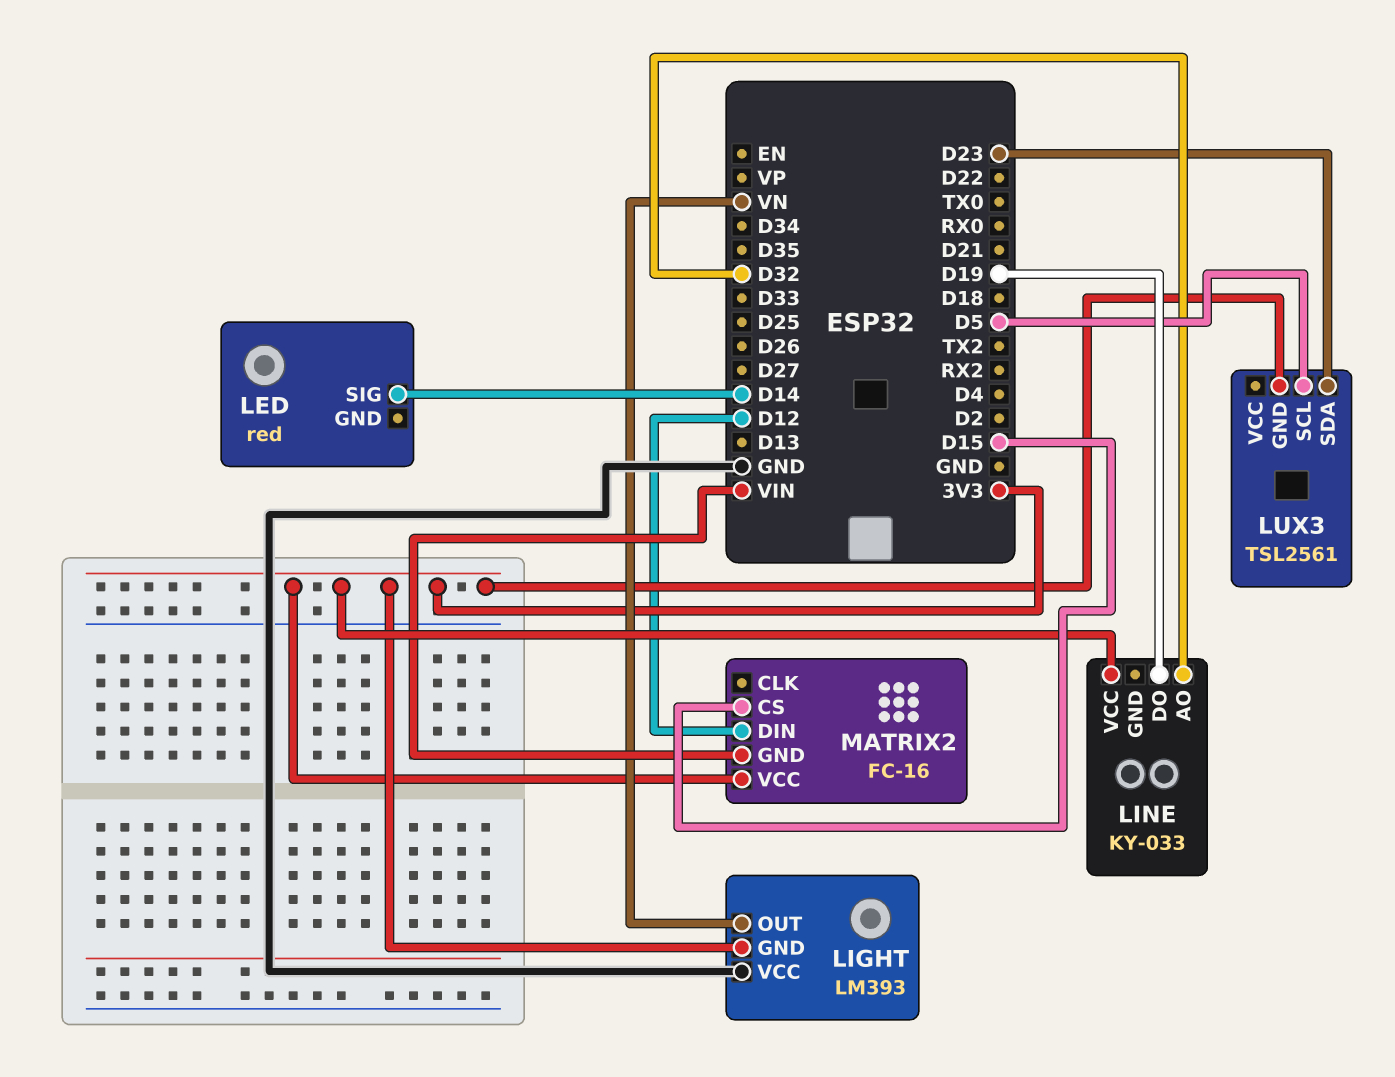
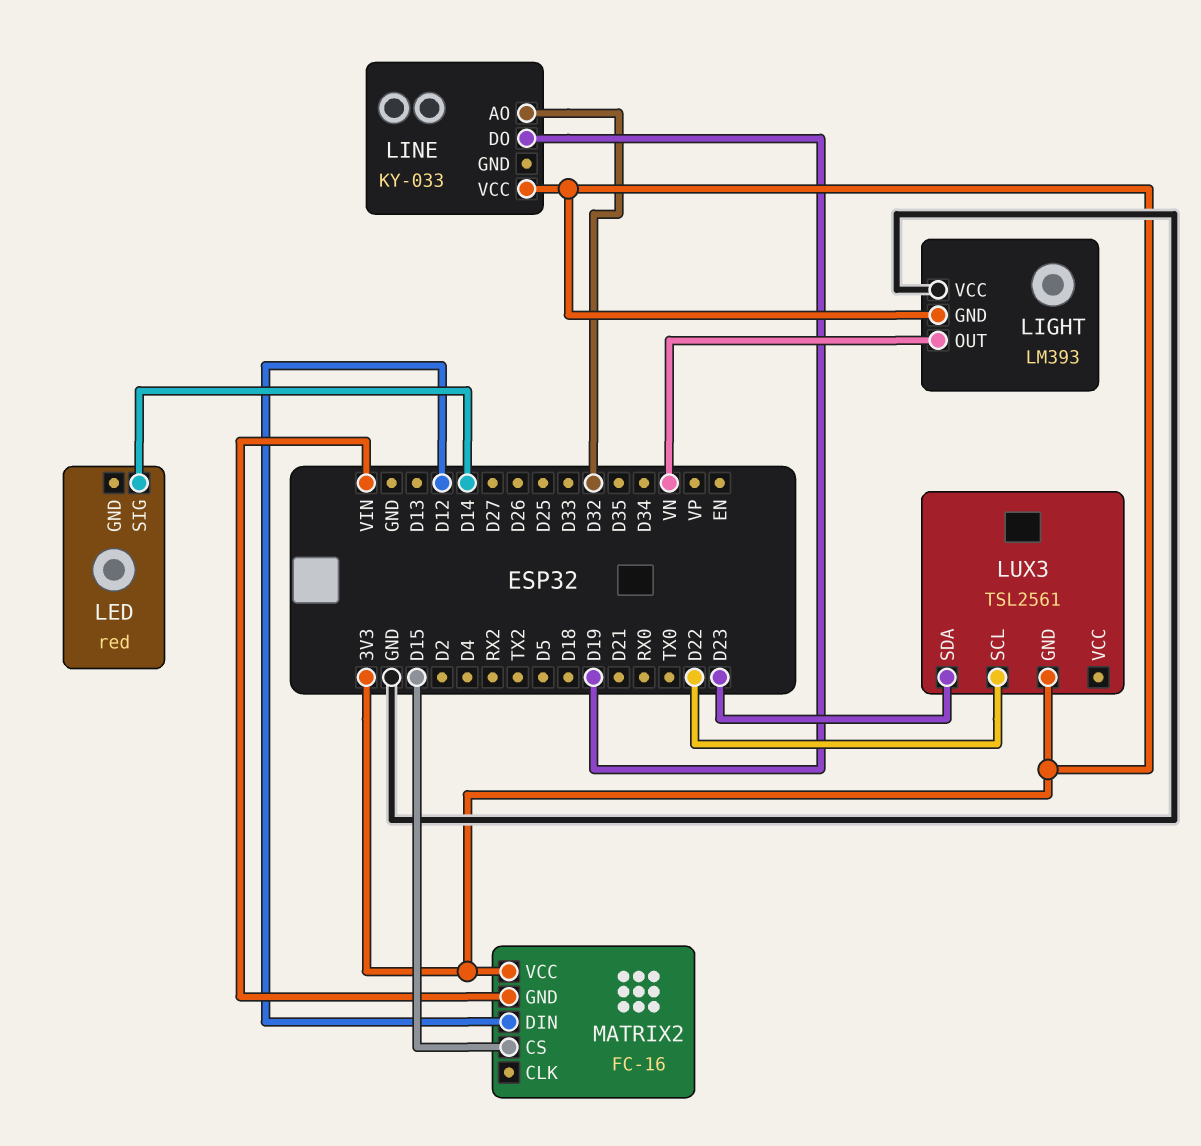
LUX3 pin SCL: D5 -> D22

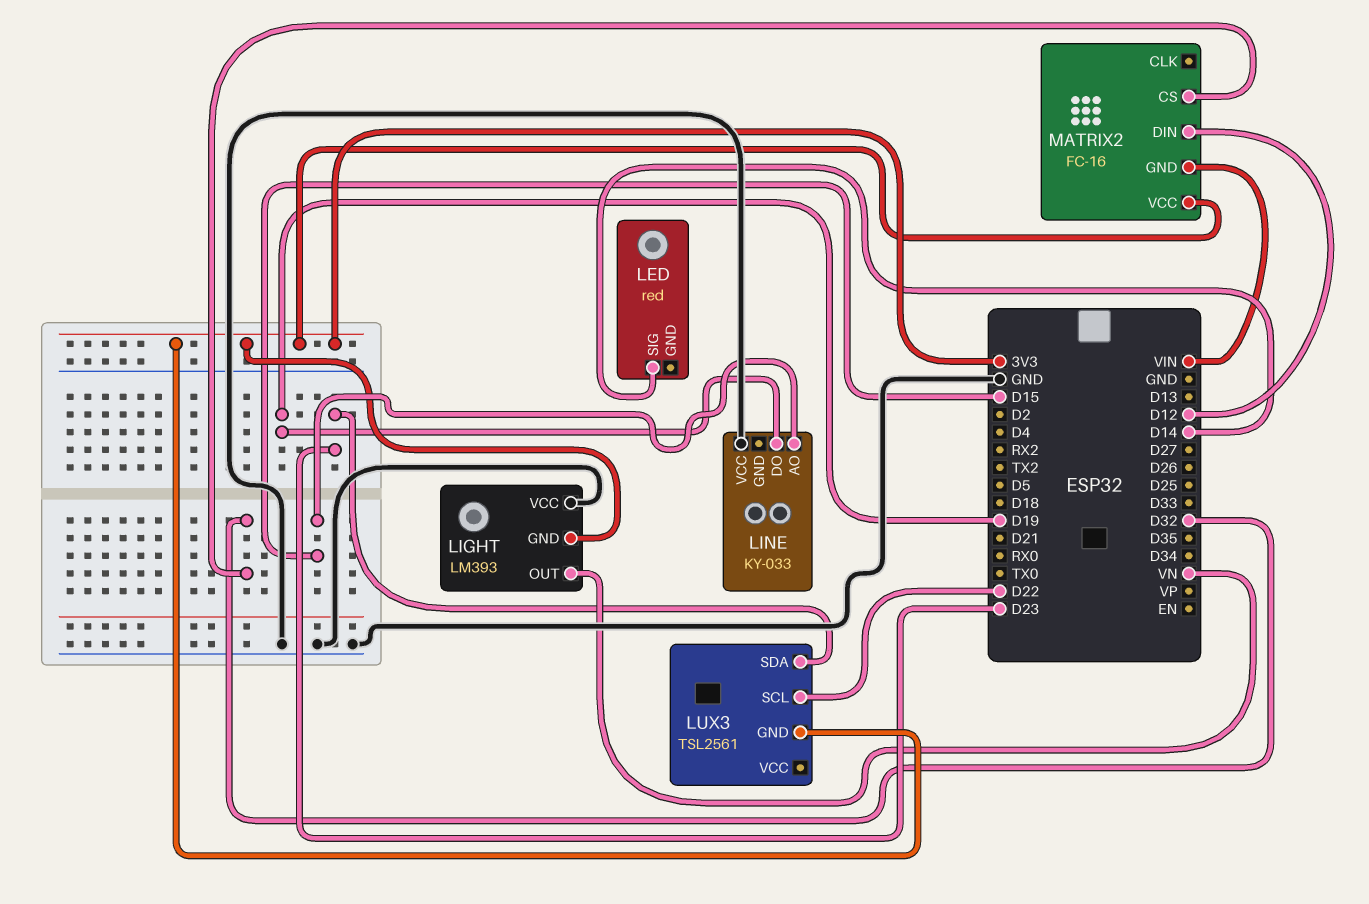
LINE pin AO: D32 -> D15
LINE pin VCC: 3V3 -> GND
MATRIX2 pin CS: D15 -> D32

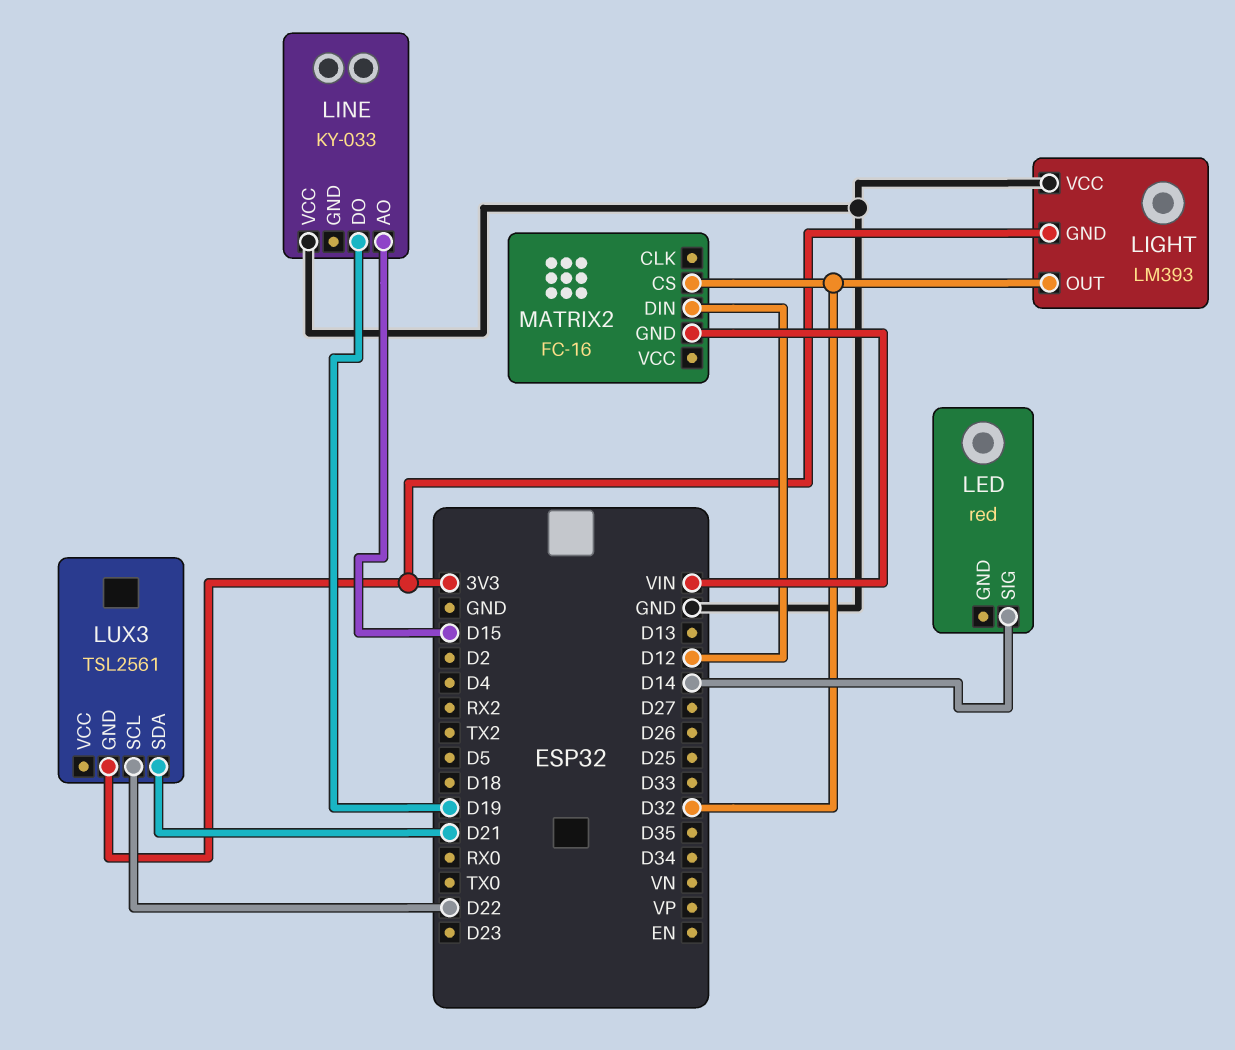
LIGHT pin OUT: VN -> D32
LUX3 pin SDA: D23 -> D21
MATRIX2 pin VCC: 3V3 -> none

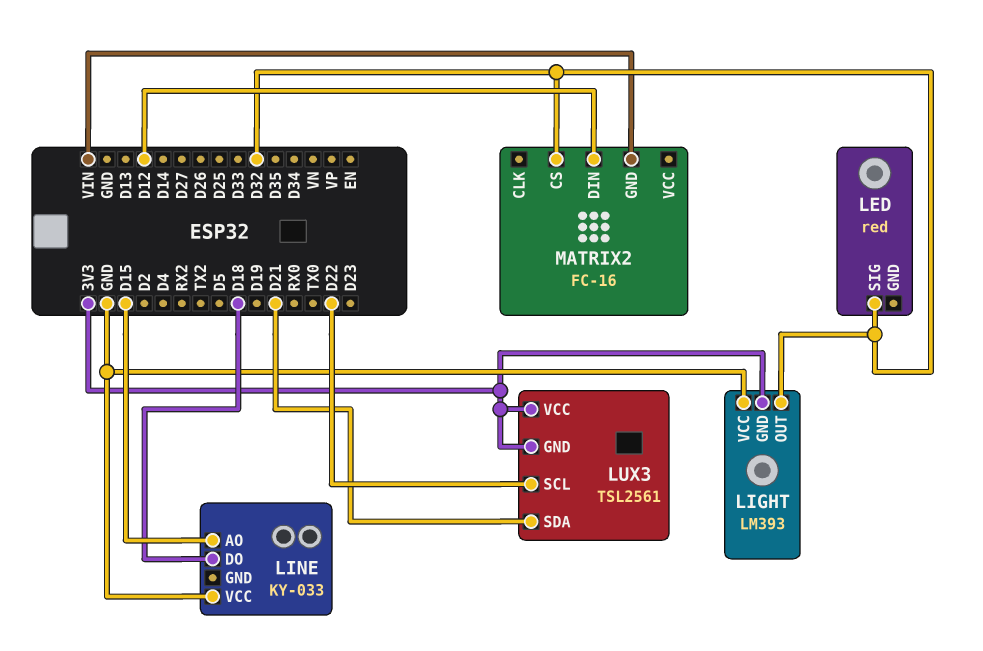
LED pin SIG: D14 -> D32
LINE pin DO: D19 -> D18
LUX3 pin VCC: none -> 3V3

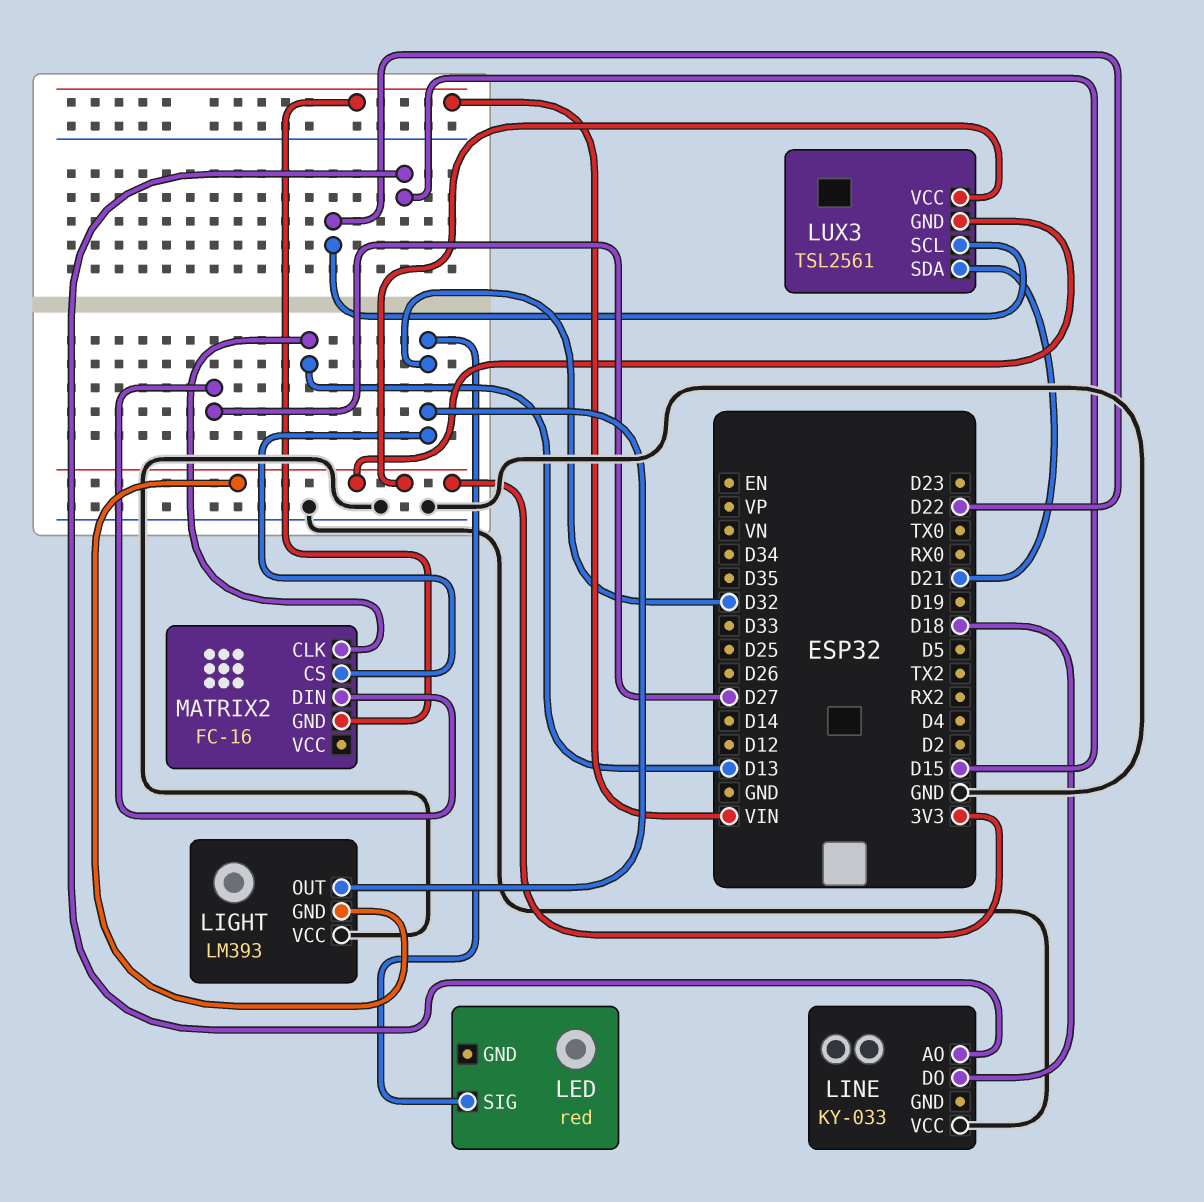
MATRIX2 pin CLK: none -> D13
MATRIX2 pin DIN: D12 -> D27

